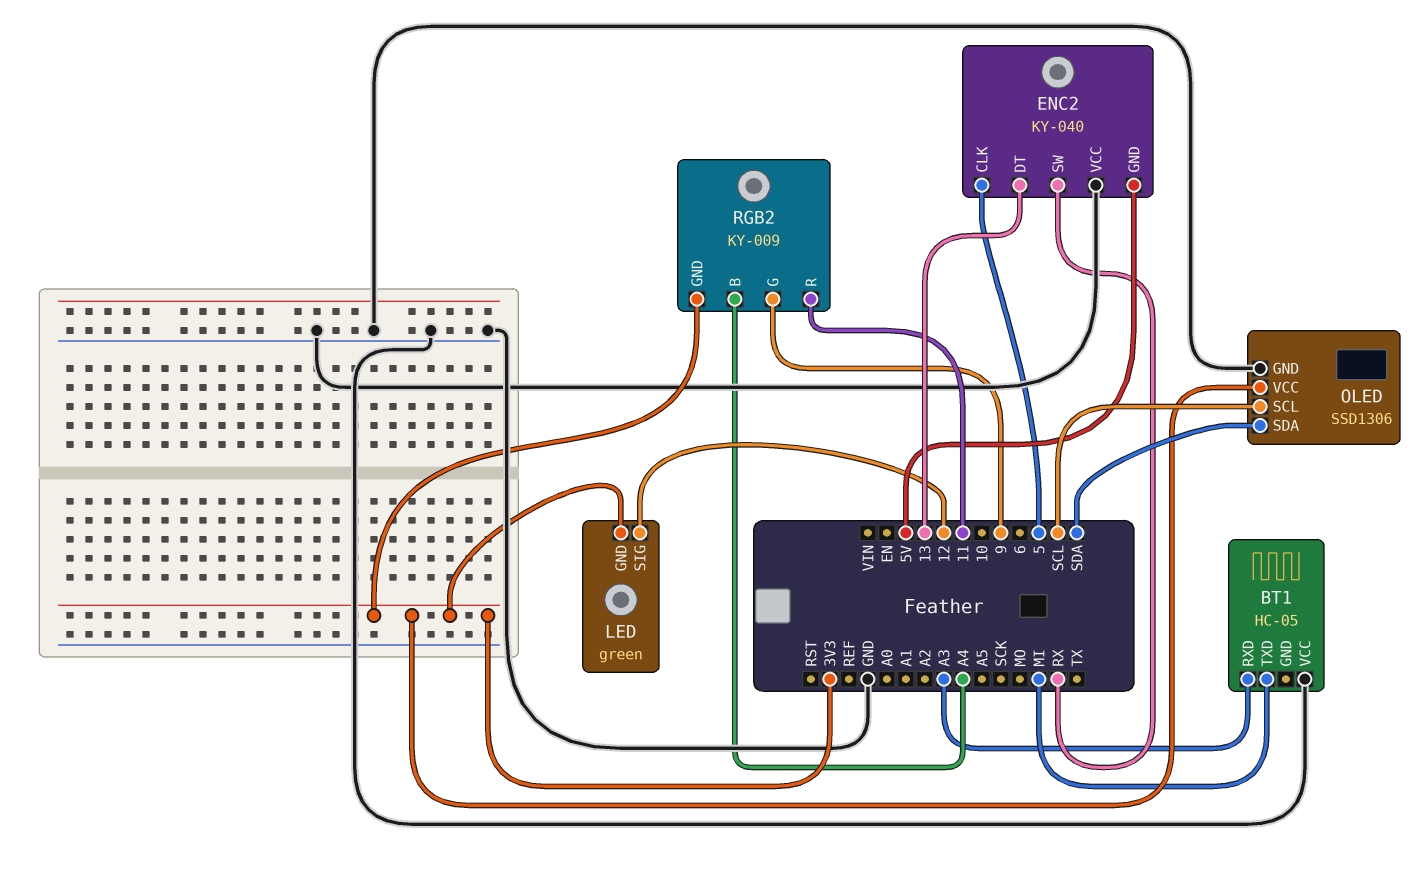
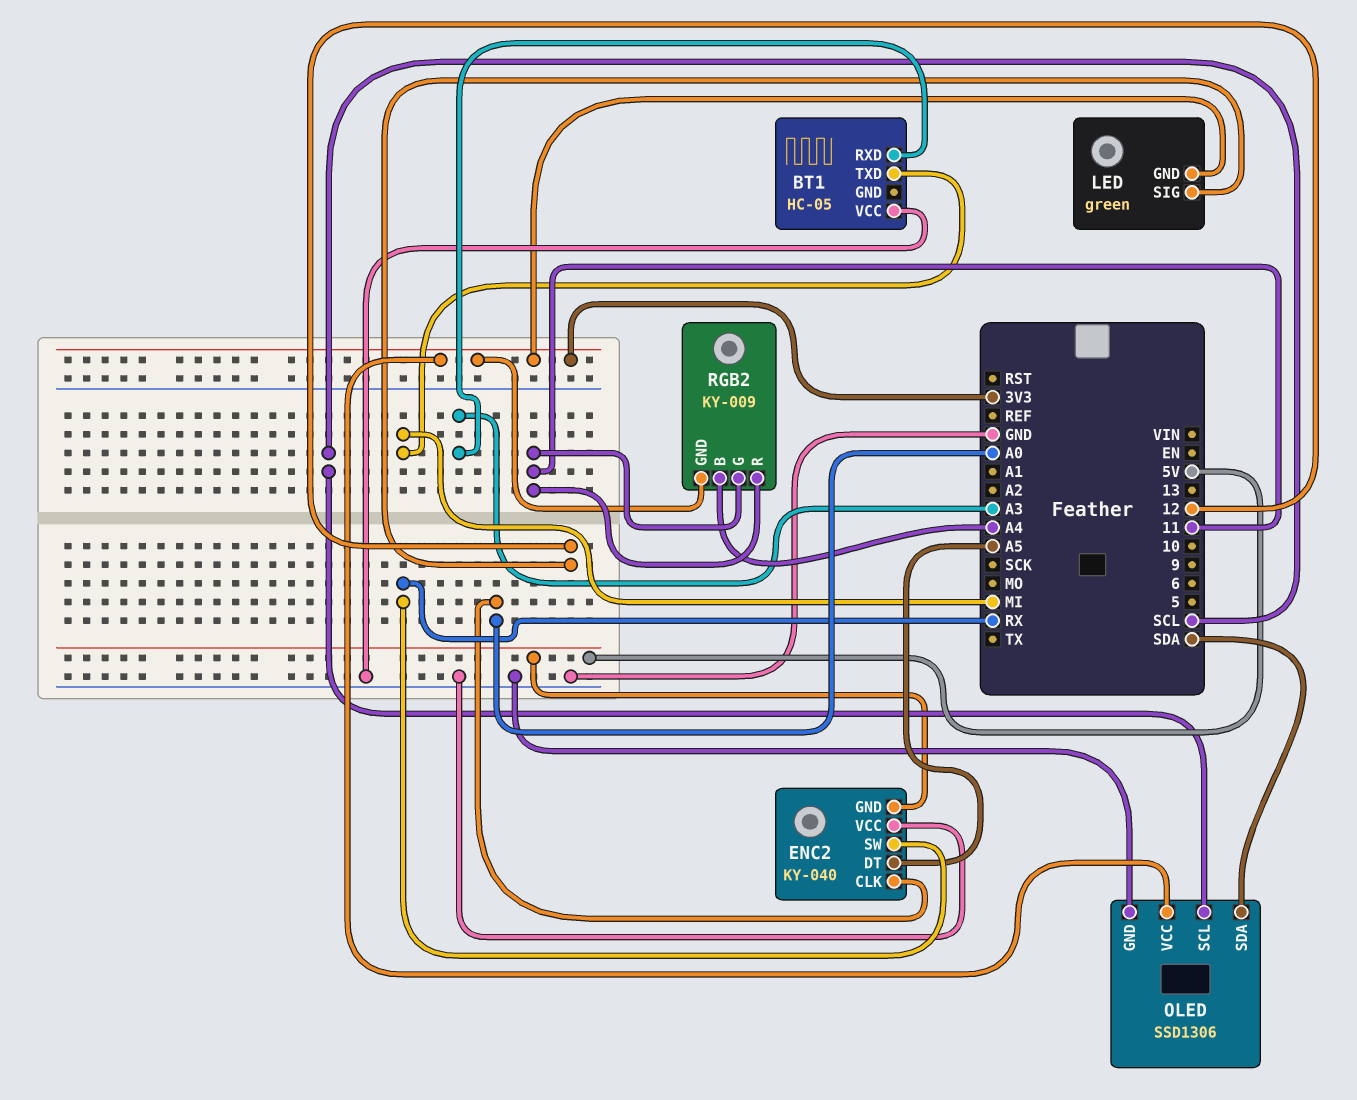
ENC2 pin CLK: 5 -> A0
ENC2 pin DT: 13 -> A5
RGB2 pin G: 9 -> 11

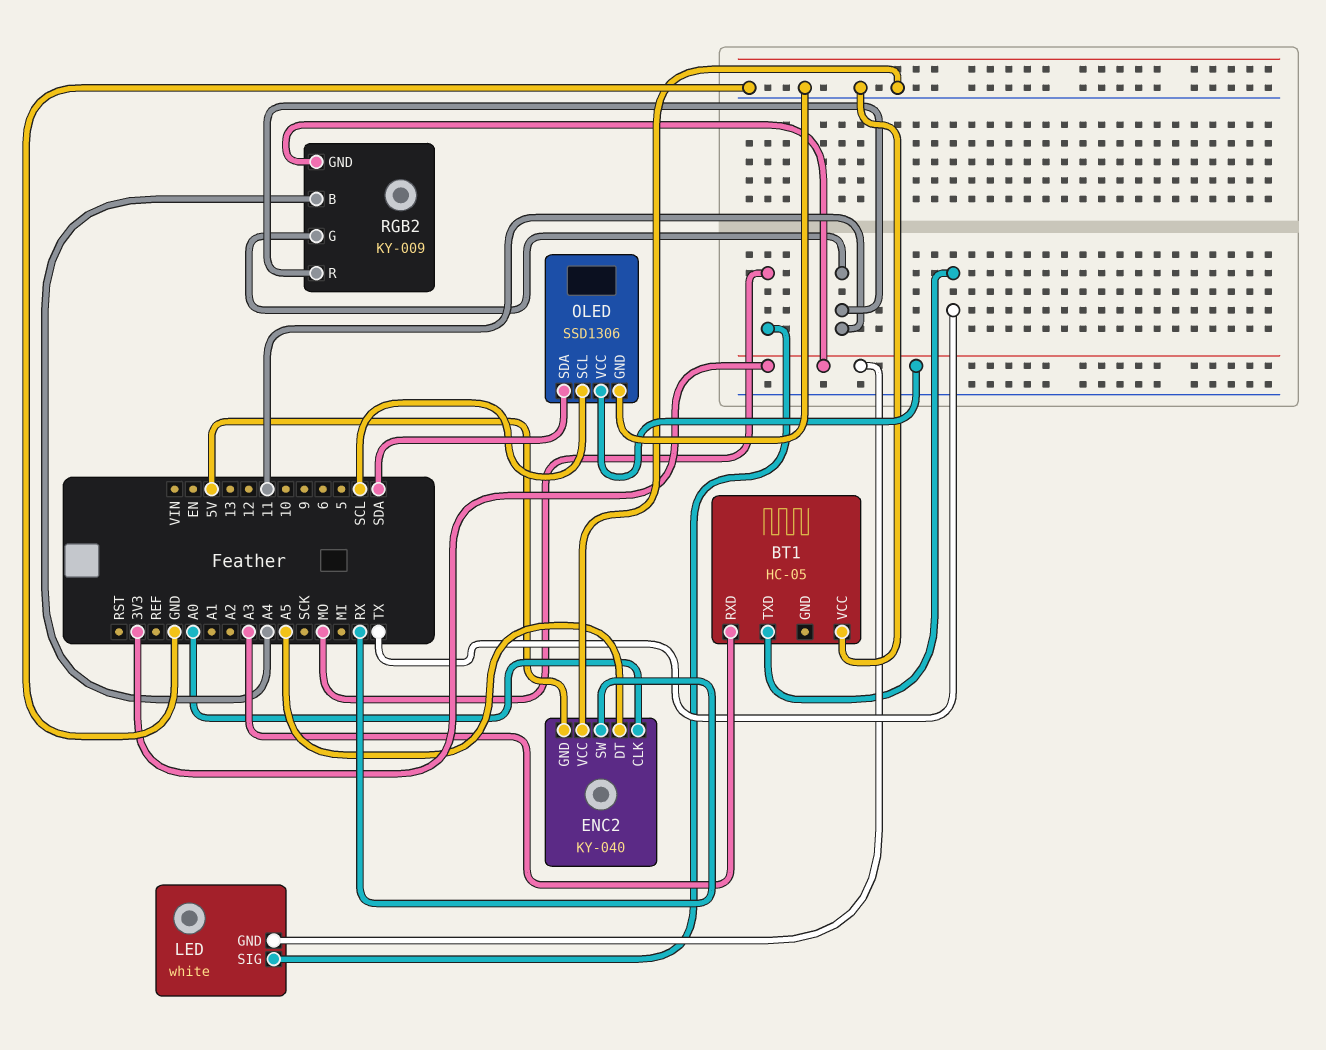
BT1 pin TXD: MI -> TX
LED: green -> white
LED pin SIG: 12 -> MO

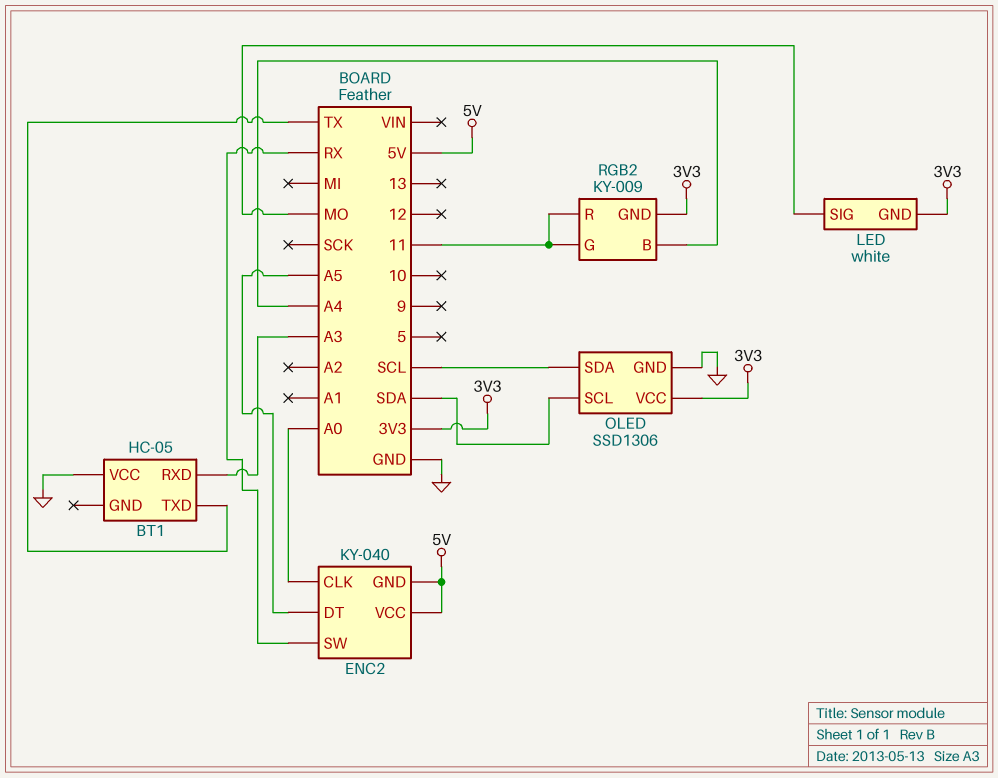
ENC2 pin VCC: GND -> 5V
OLED pin SCL: SCL -> SDA
OLED pin SDA: SDA -> SCL

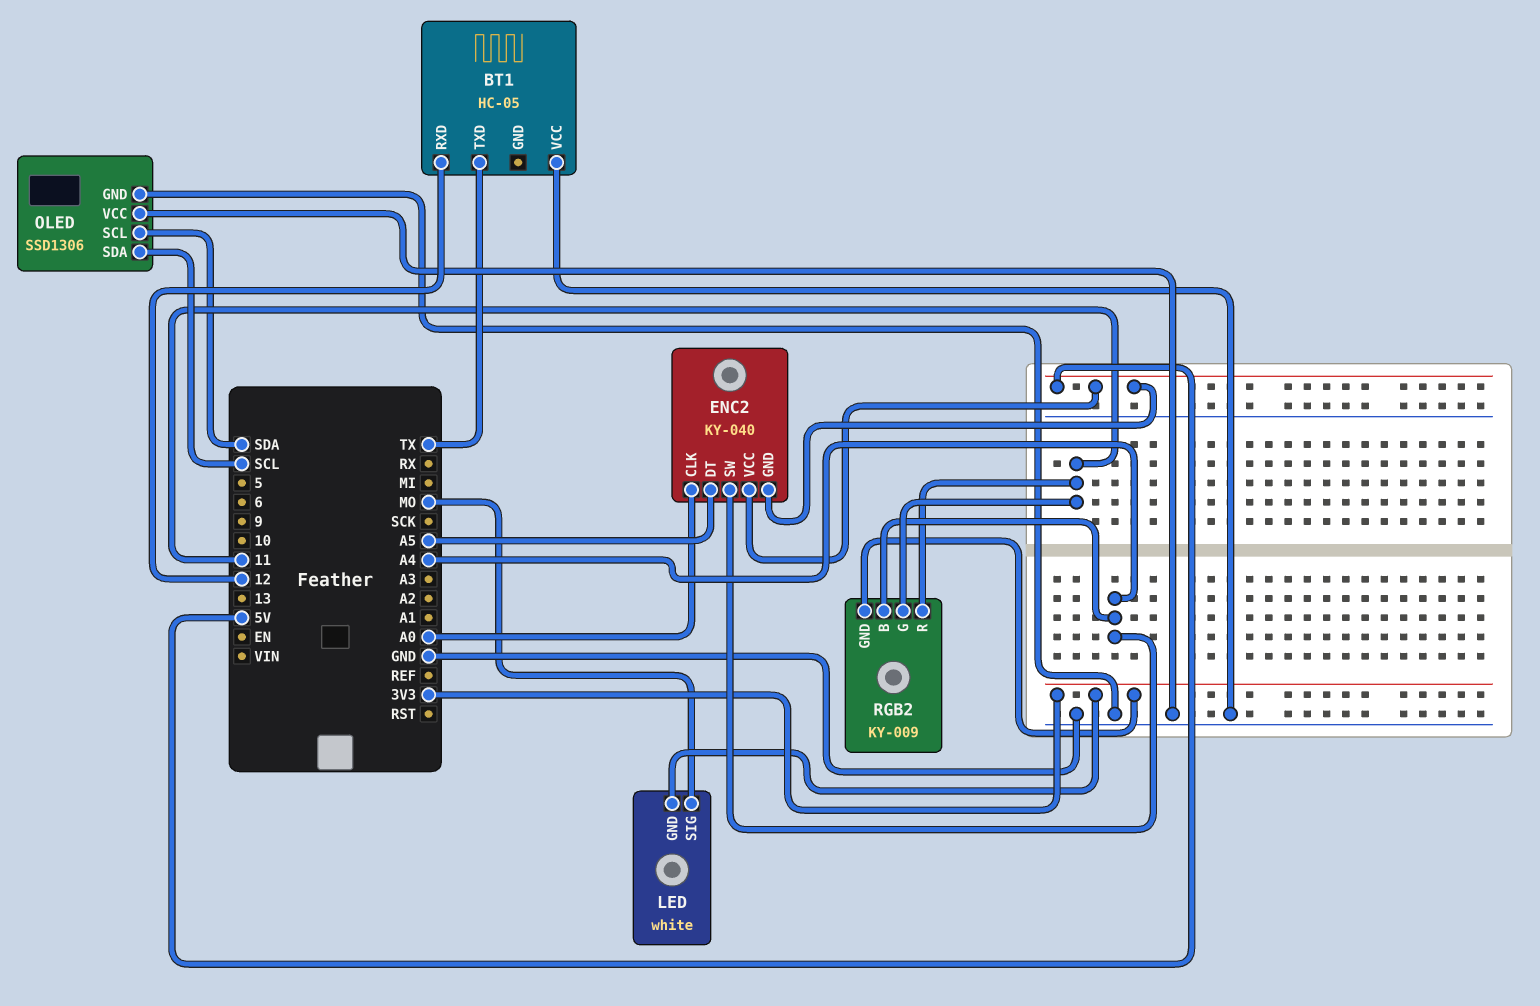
BT1 pin RXD: A3 -> 12
ENC2 pin SW: RX -> A4
OLED pin VCC: 3V3 -> GND

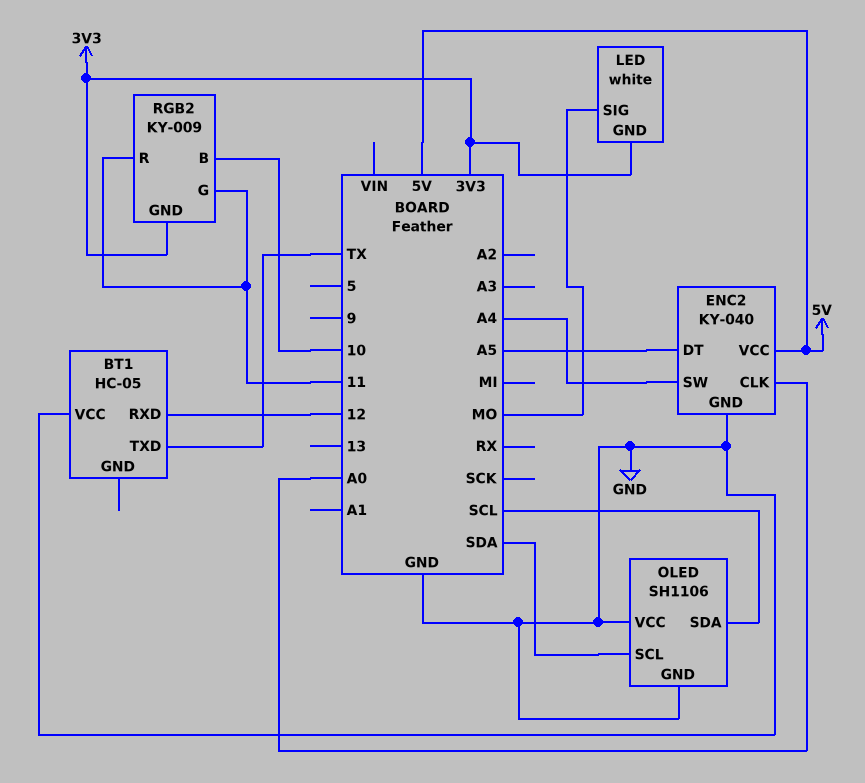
ENC2 pin GND: 5V -> GND
OLED: SSD1306 -> SH1106
RGB2 pin B: A4 -> 10

